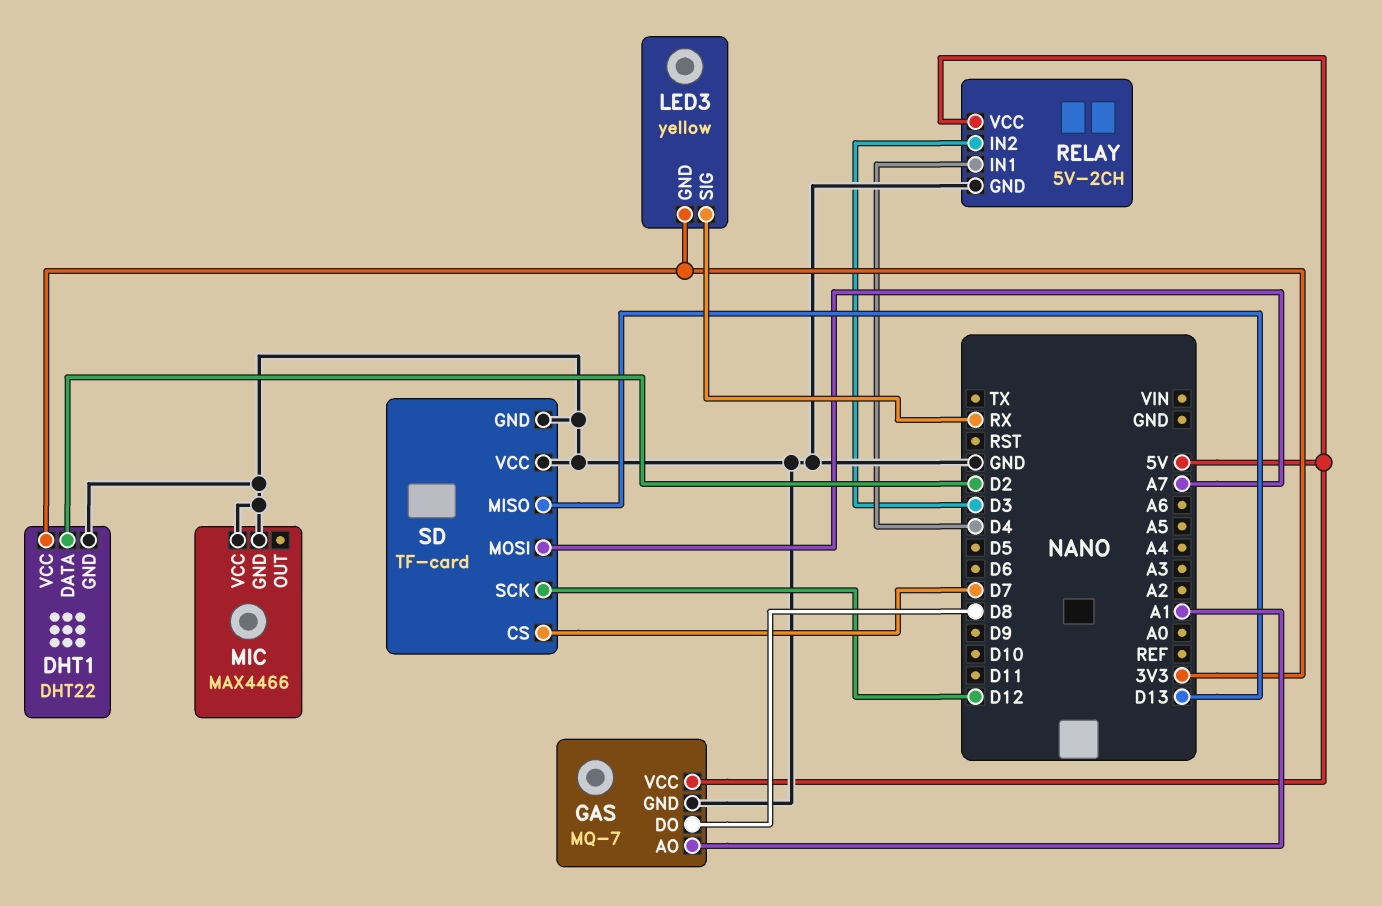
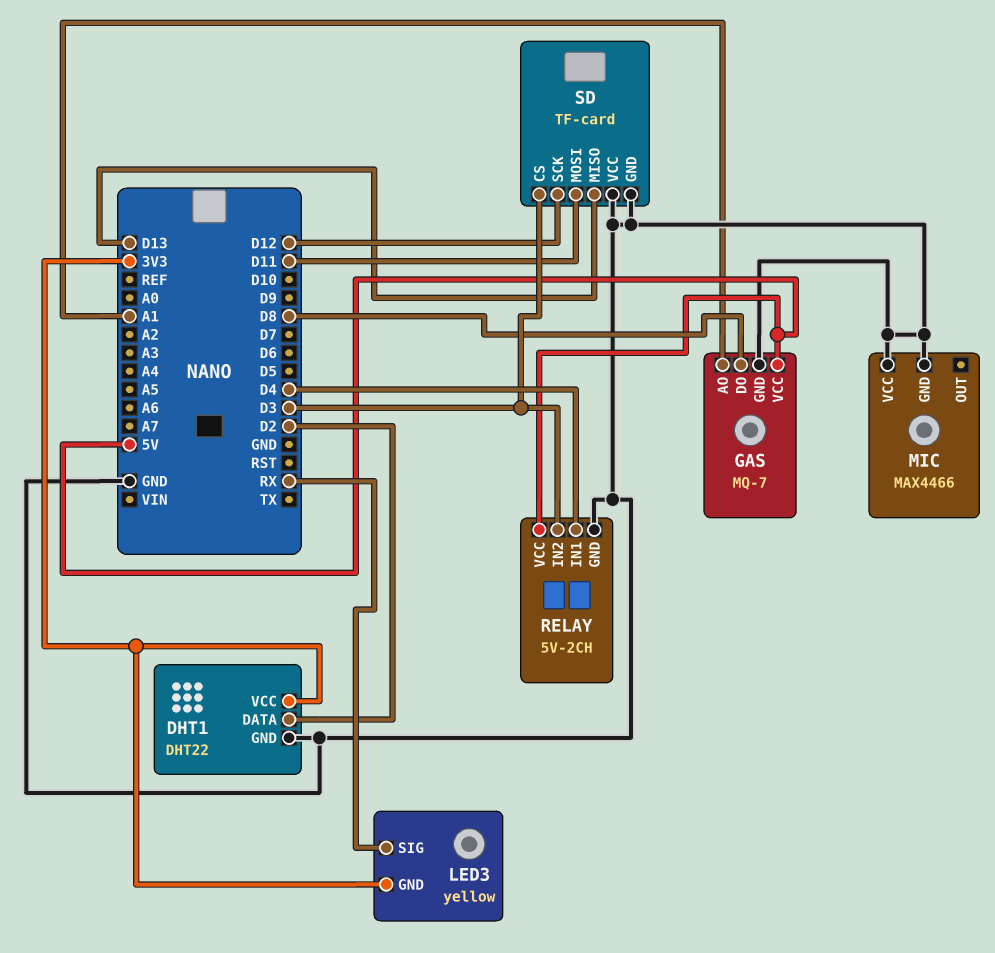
SD pin CS: D7 -> D3
SD pin MOSI: A7 -> D11

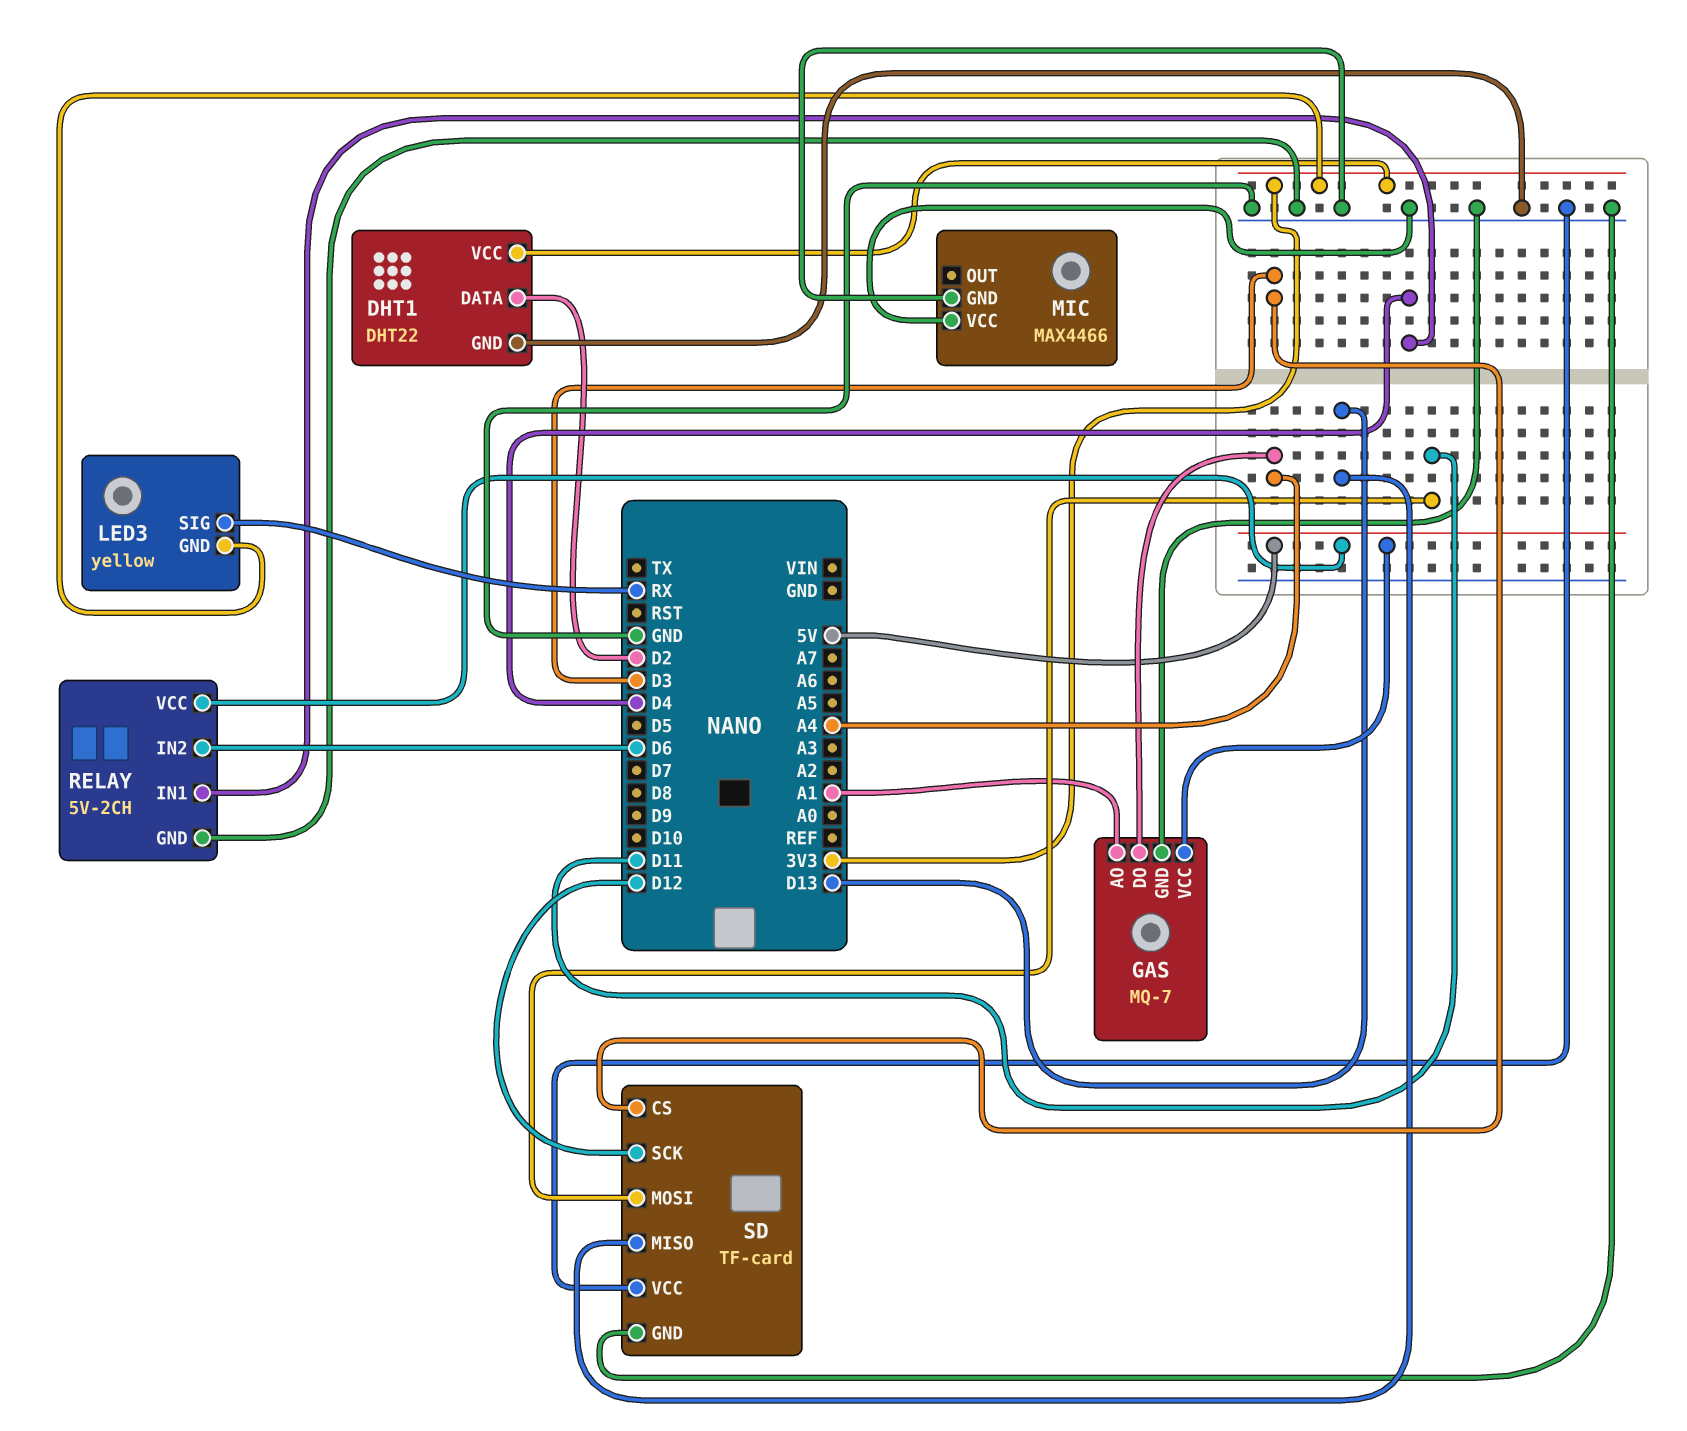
GAS pin DO: D8 -> A4
RELAY pin IN2: D3 -> D6

